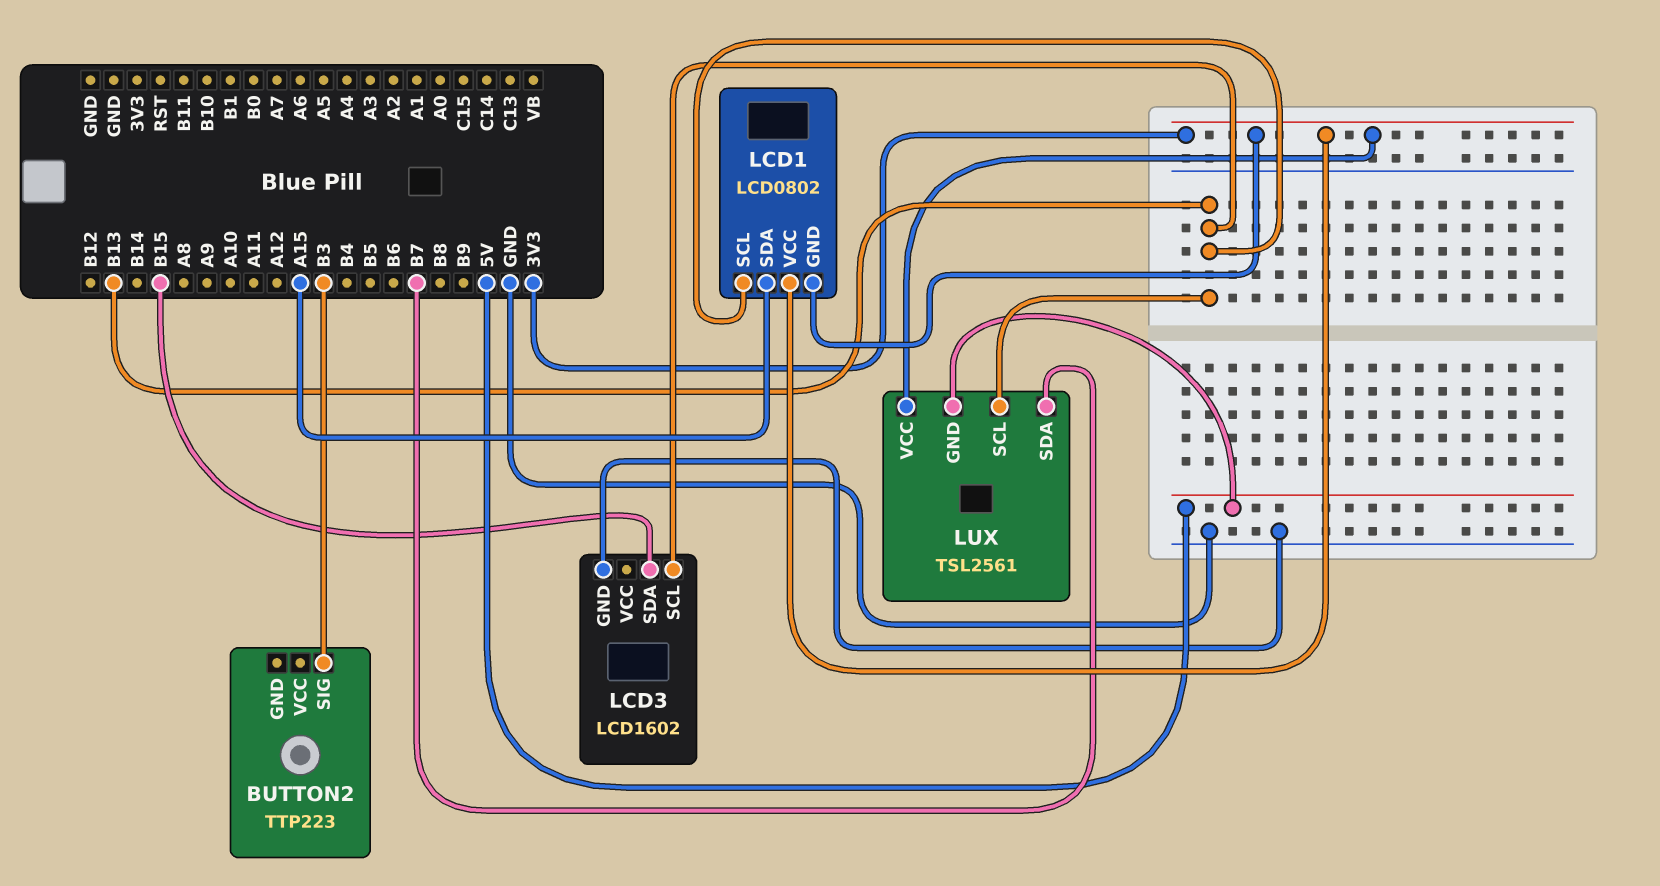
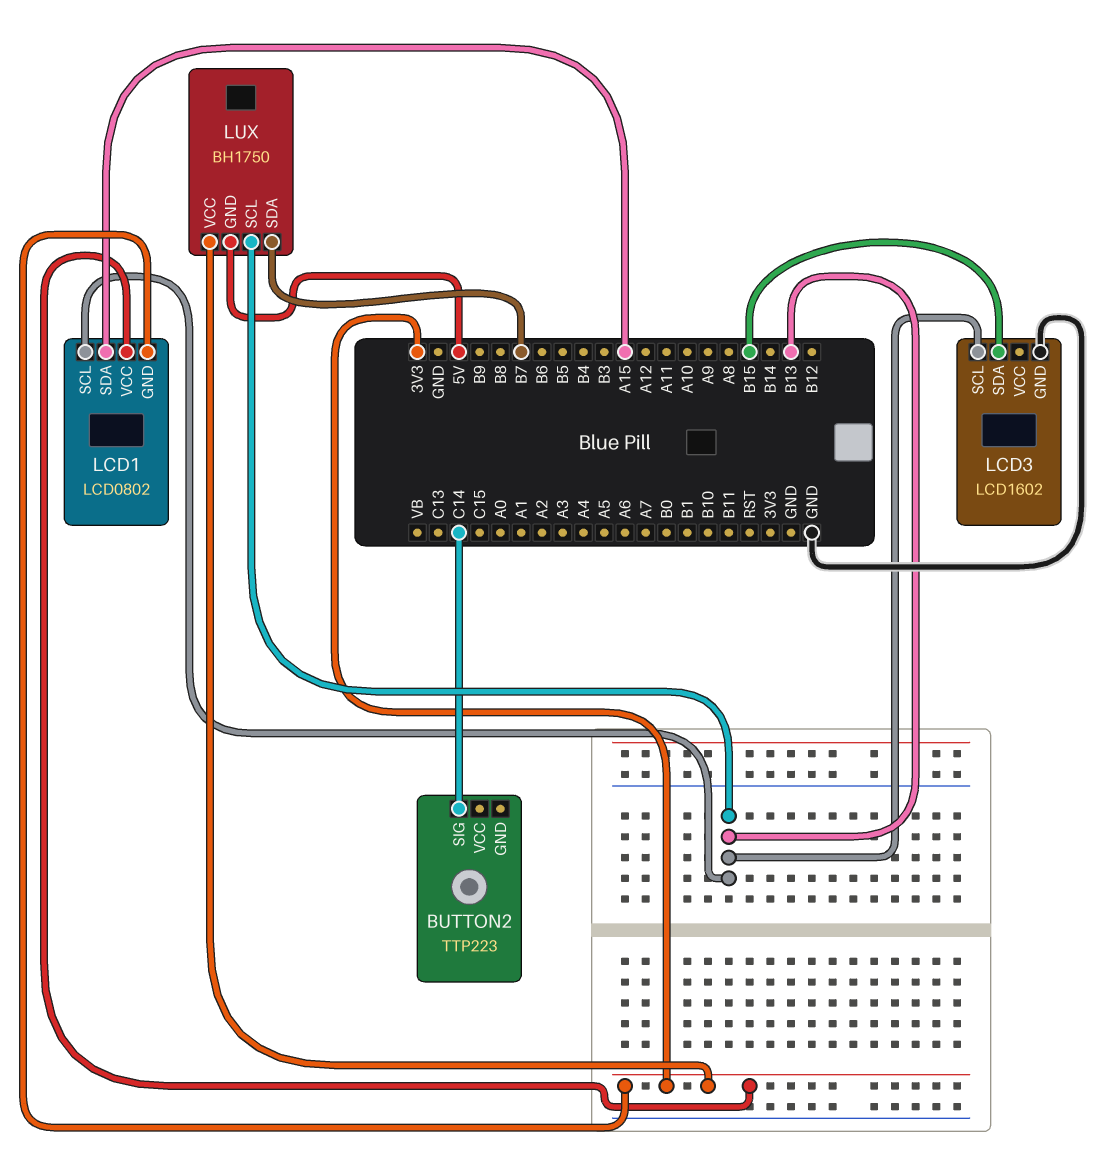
BUTTON2 pin SIG: B3 -> C14
LUX: TSL2561 -> BH1750

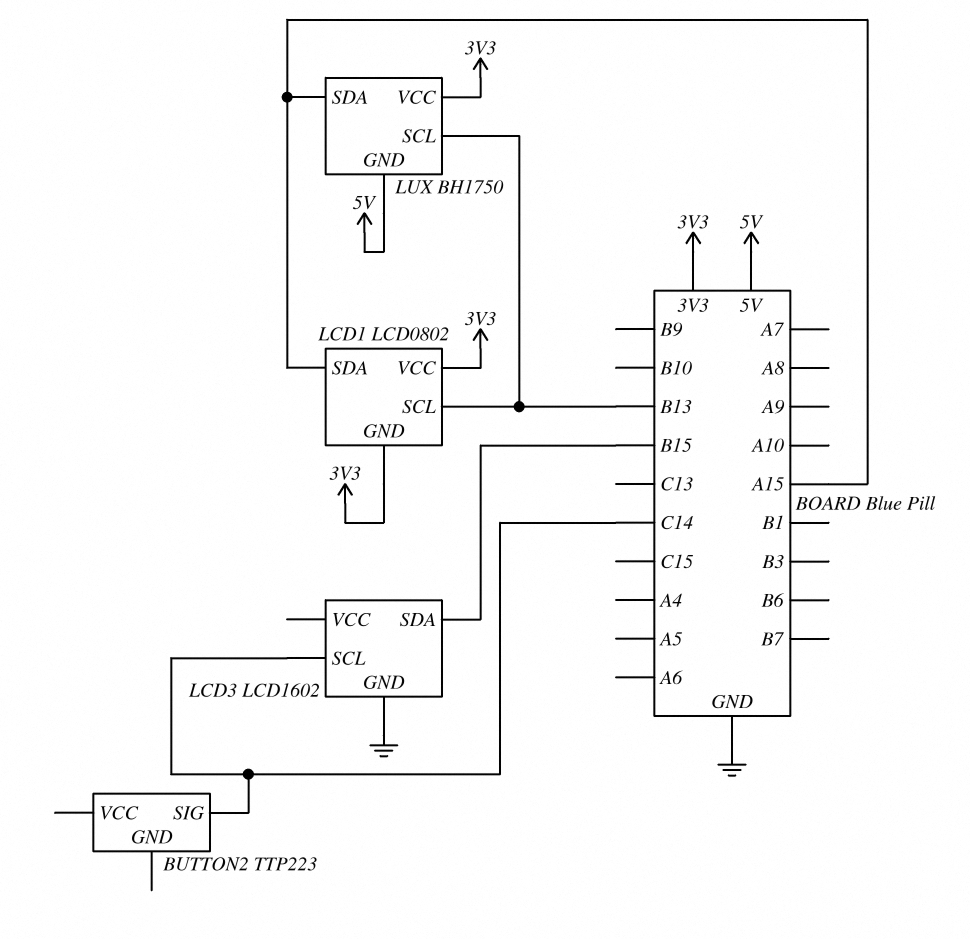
LCD3 pin SCL: B13 -> C14
LUX pin SDA: B7 -> A15

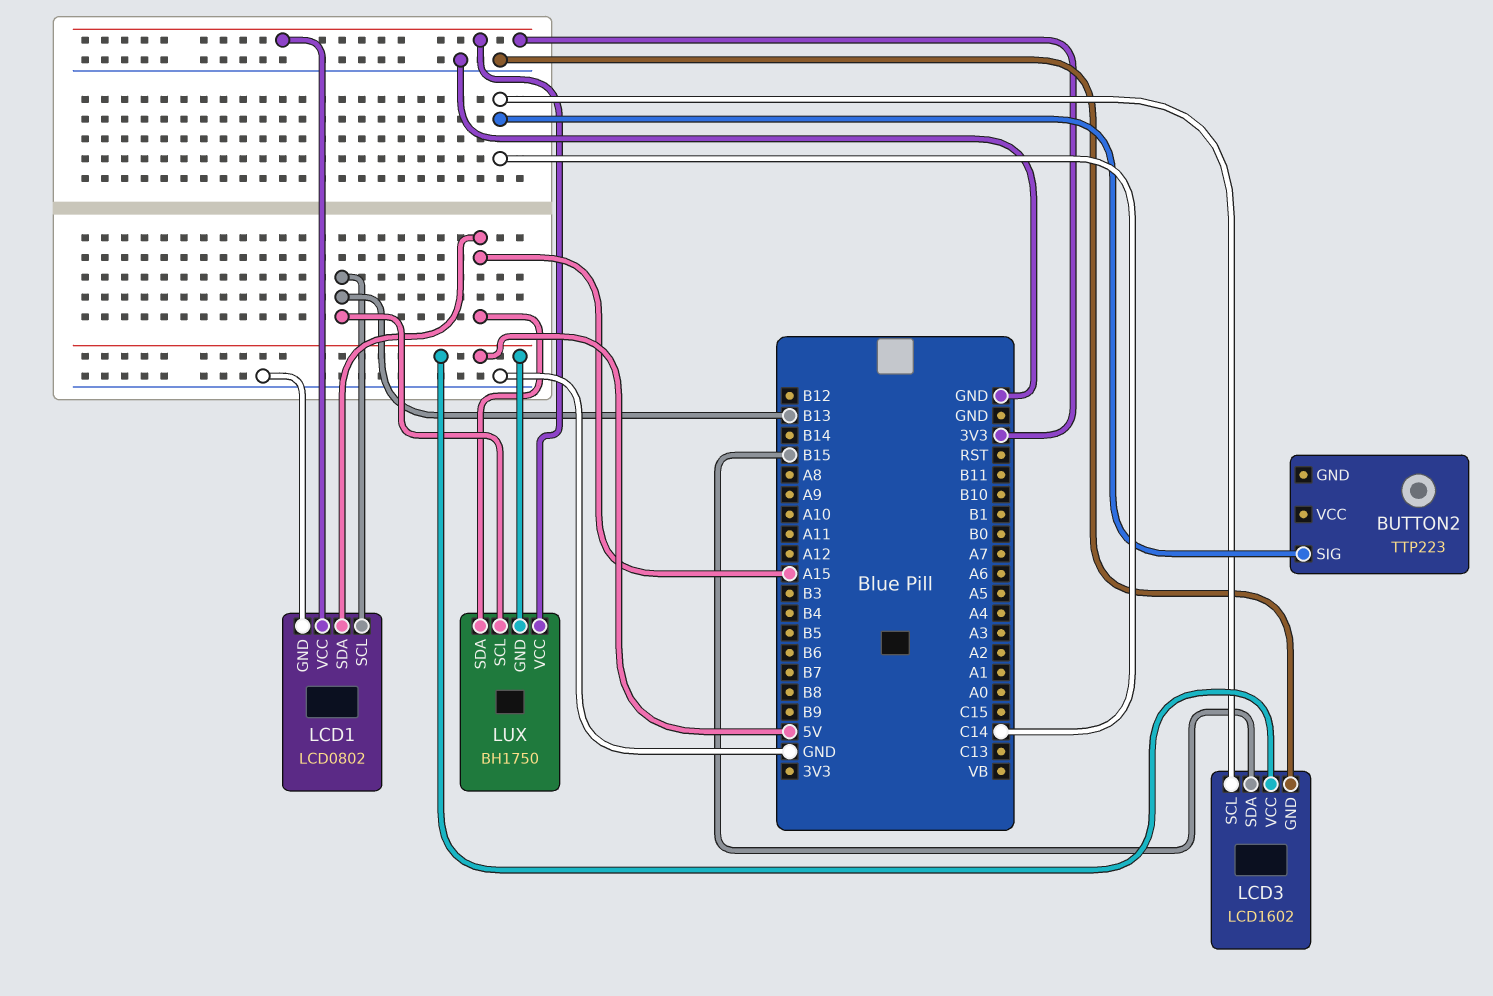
LCD1 pin GND: 3V3 -> GND
LCD3 pin VCC: none -> 5V

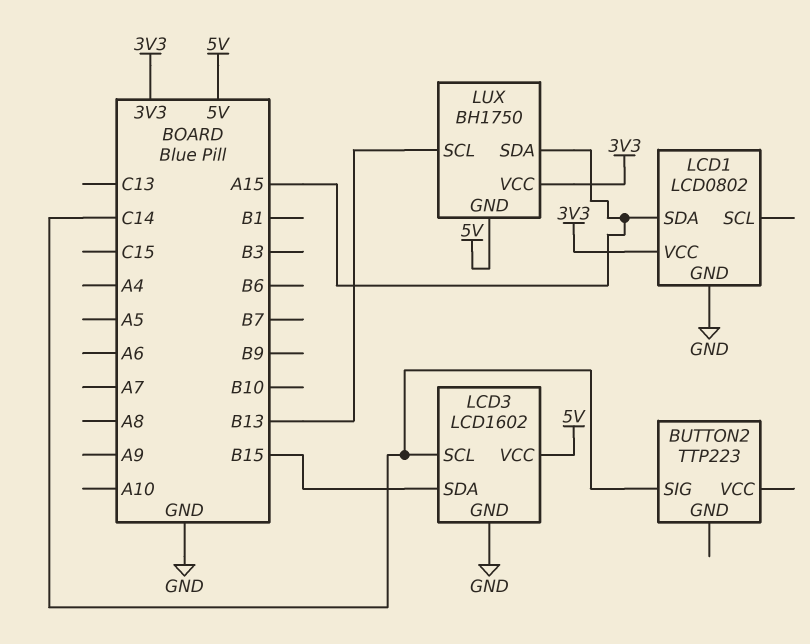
LCD1 pin SCL: B13 -> none

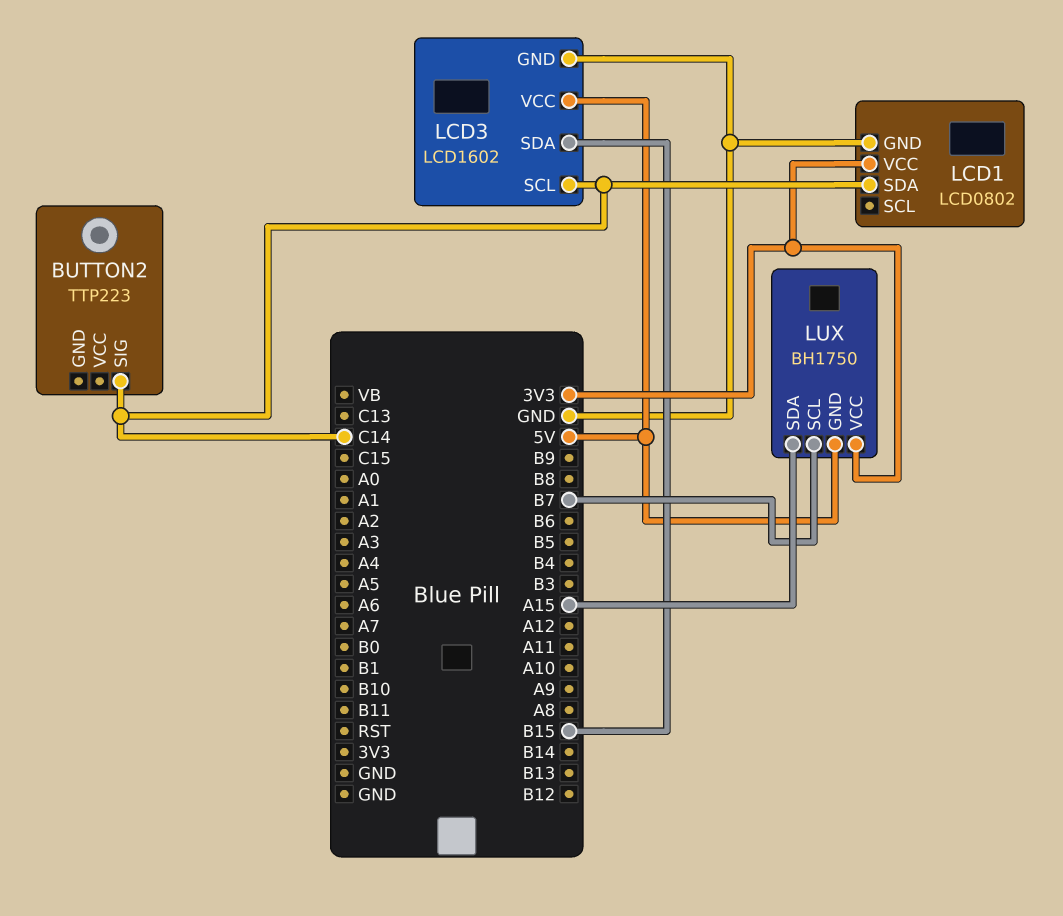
LCD1 pin SDA: A15 -> C14
LUX pin SCL: B13 -> B7

